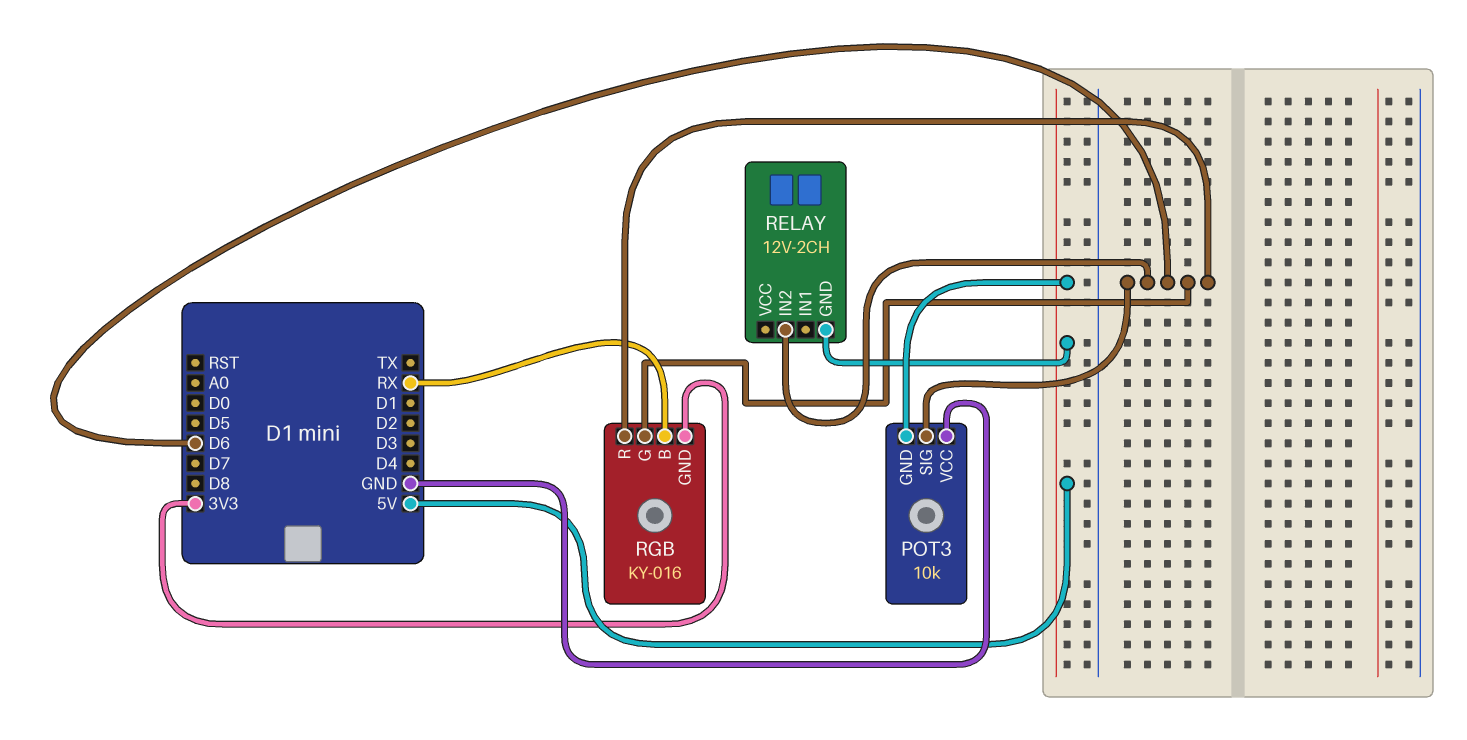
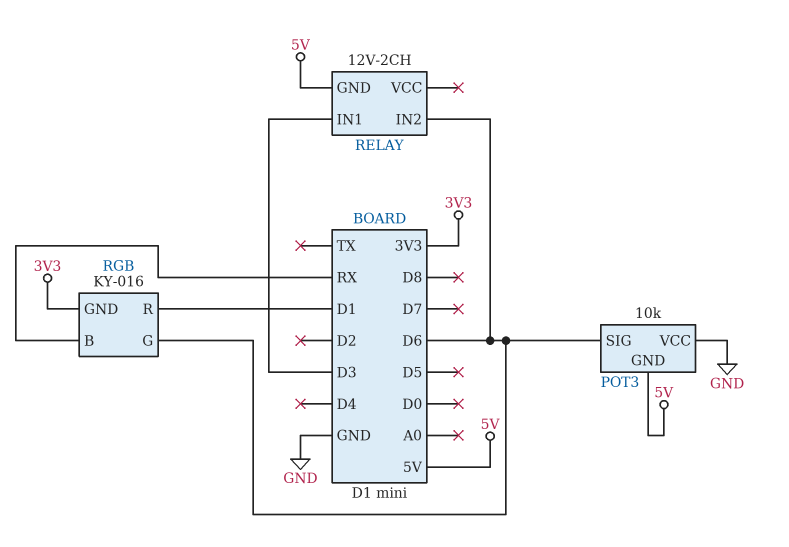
RELAY pin IN1: none -> D3
RGB pin R: D6 -> D1

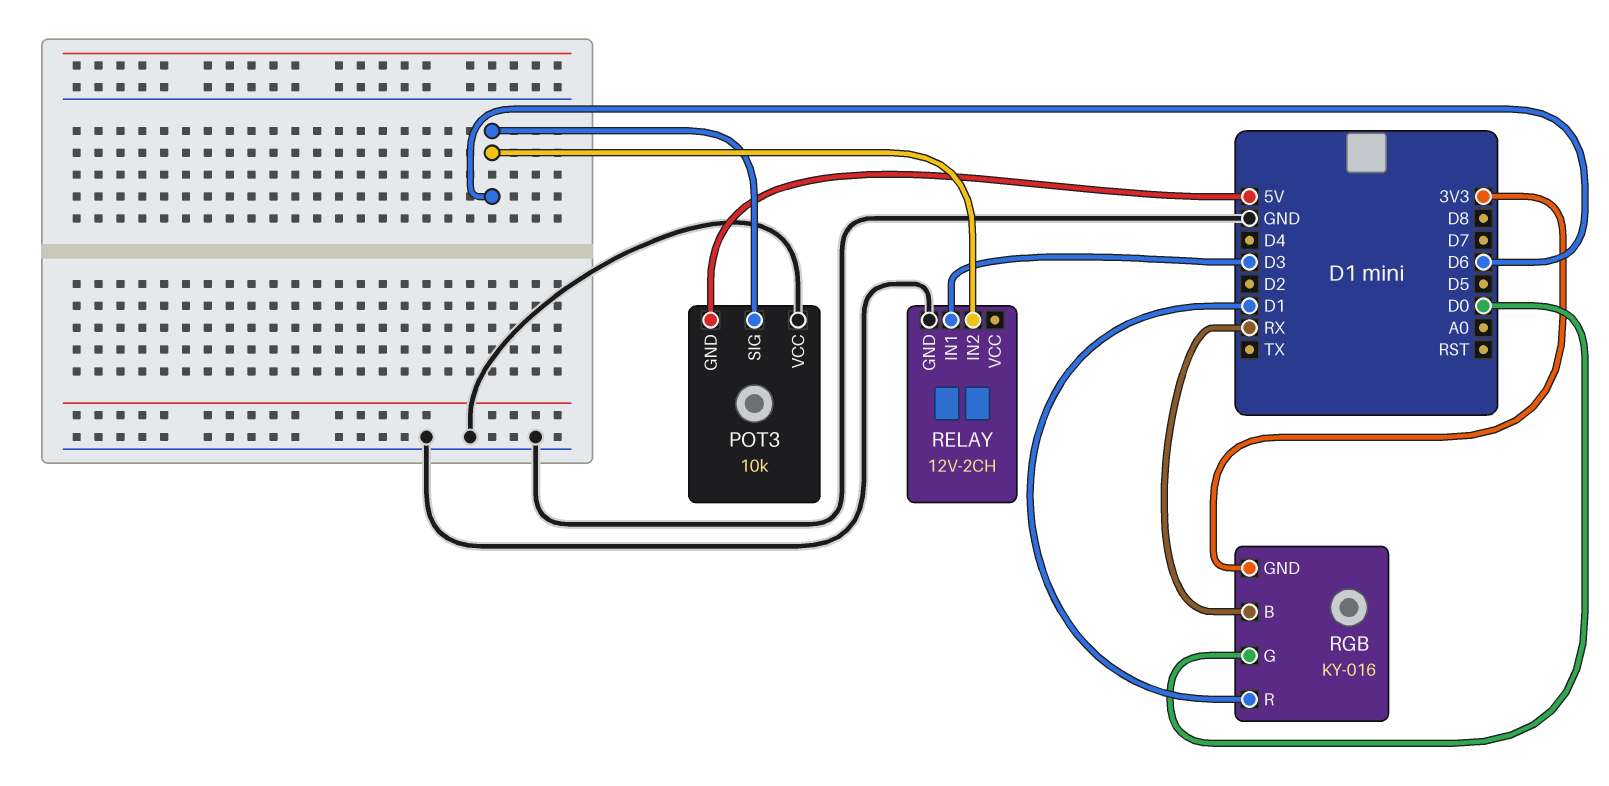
RELAY pin GND: 5V -> GND
RGB pin G: D6 -> D0

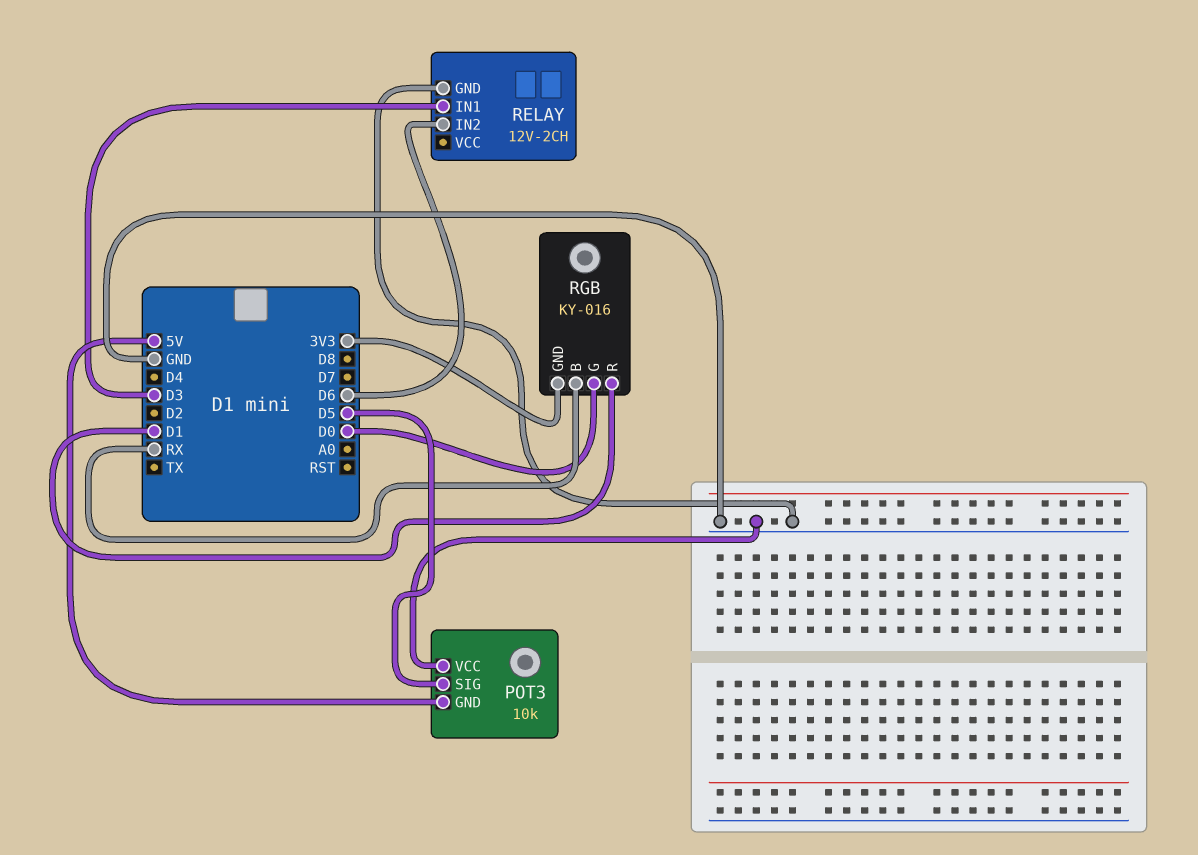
POT3 pin SIG: D6 -> D5

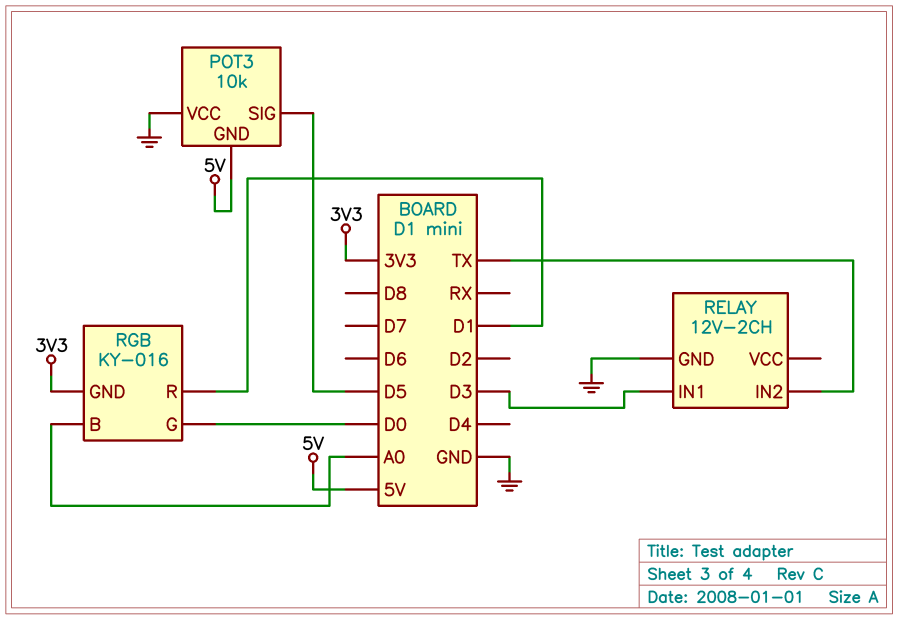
RELAY pin IN2: D6 -> TX
RGB pin B: RX -> A0

